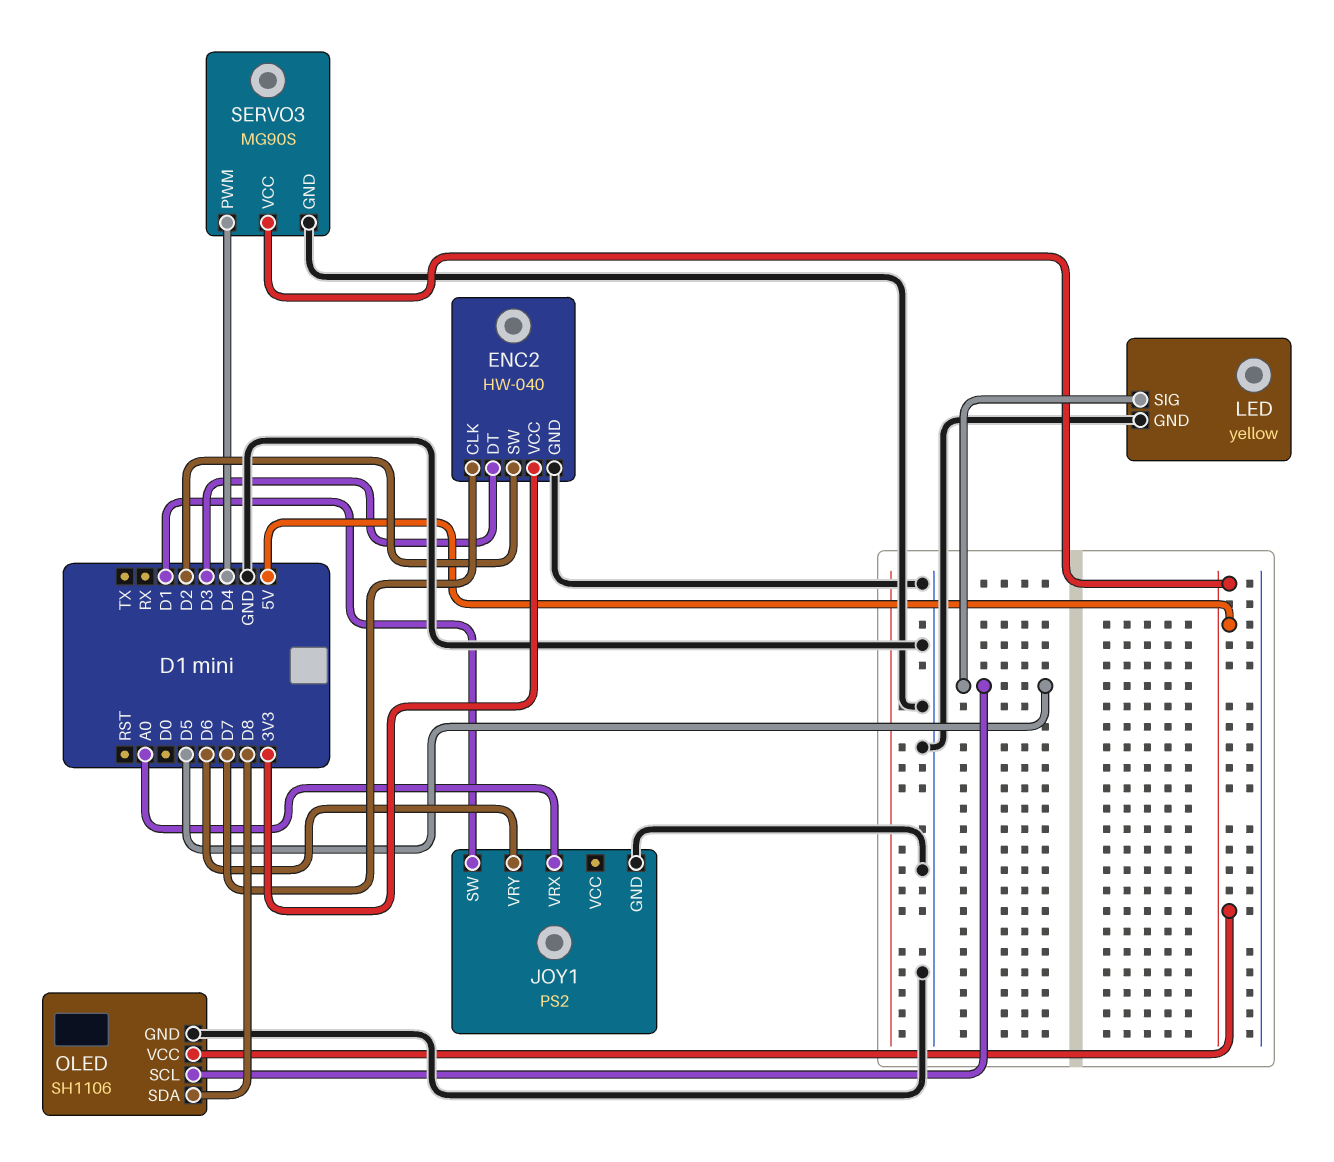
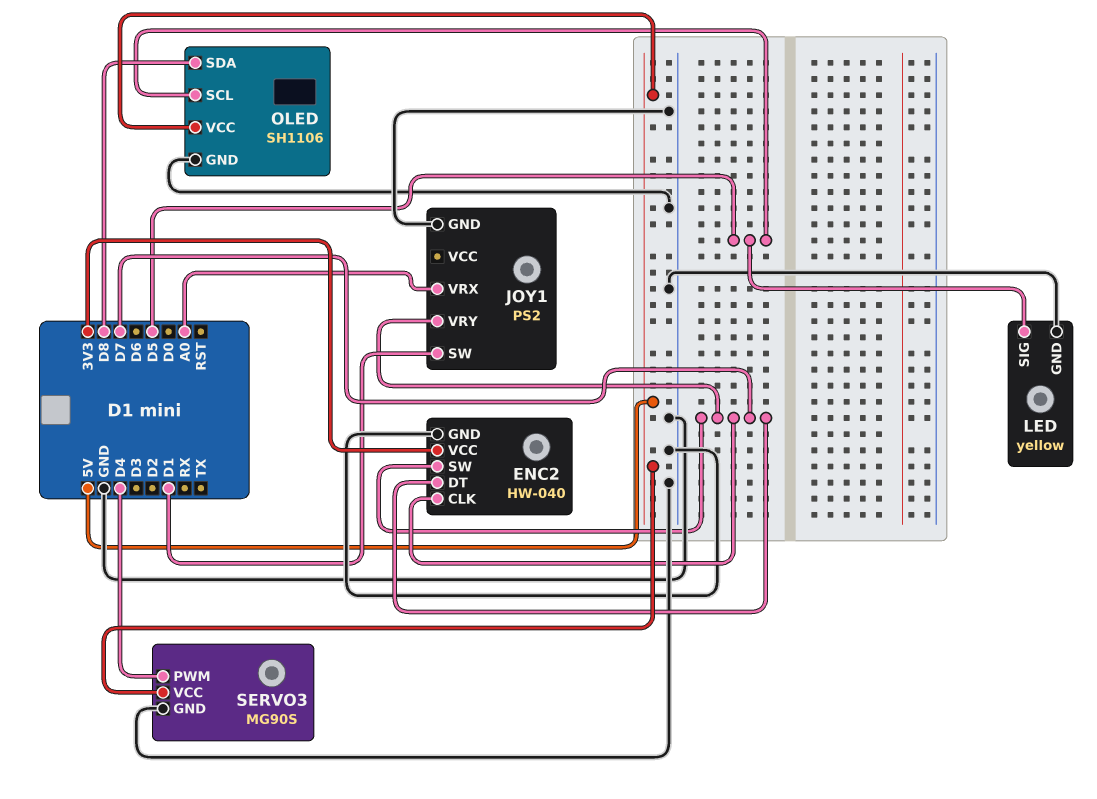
ENC2 pin DT: D3 -> D7
ENC2 pin SW: D2 -> D7
JOY1 pin VRY: D6 -> D7

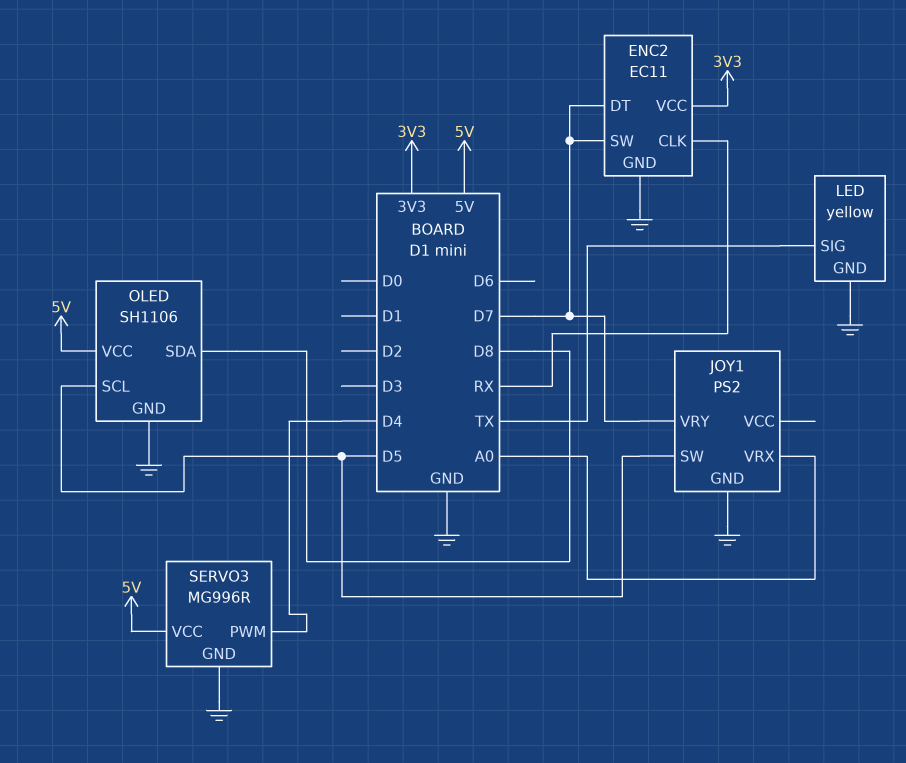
ENC2: HW-040 -> EC11
ENC2 pin CLK: D7 -> RX
JOY1 pin SW: D1 -> D5
LED pin SIG: D5 -> TX
SERVO3: MG90S -> MG996R

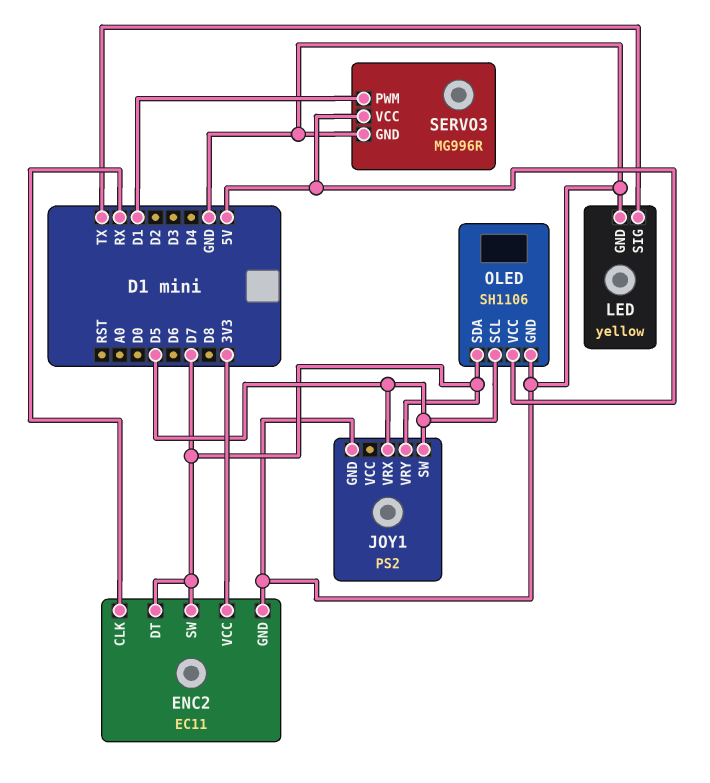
JOY1 pin VRX: A0 -> D5
OLED pin SDA: D8 -> D7
SERVO3 pin PWM: D4 -> D1

